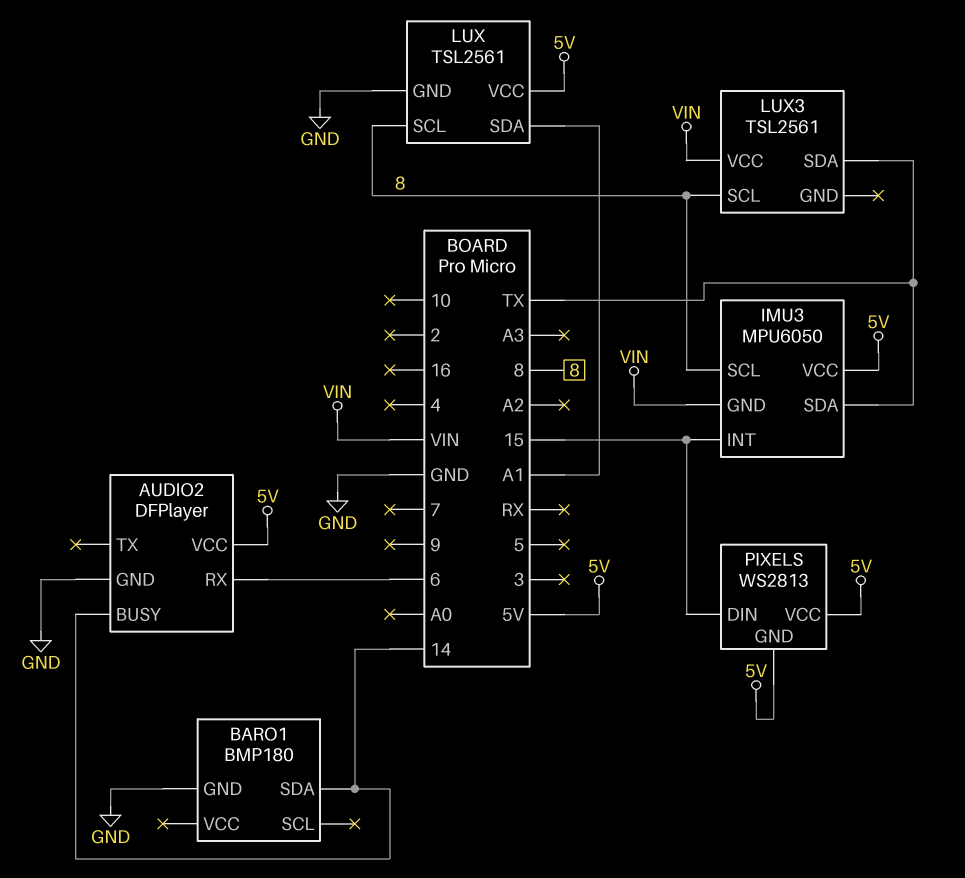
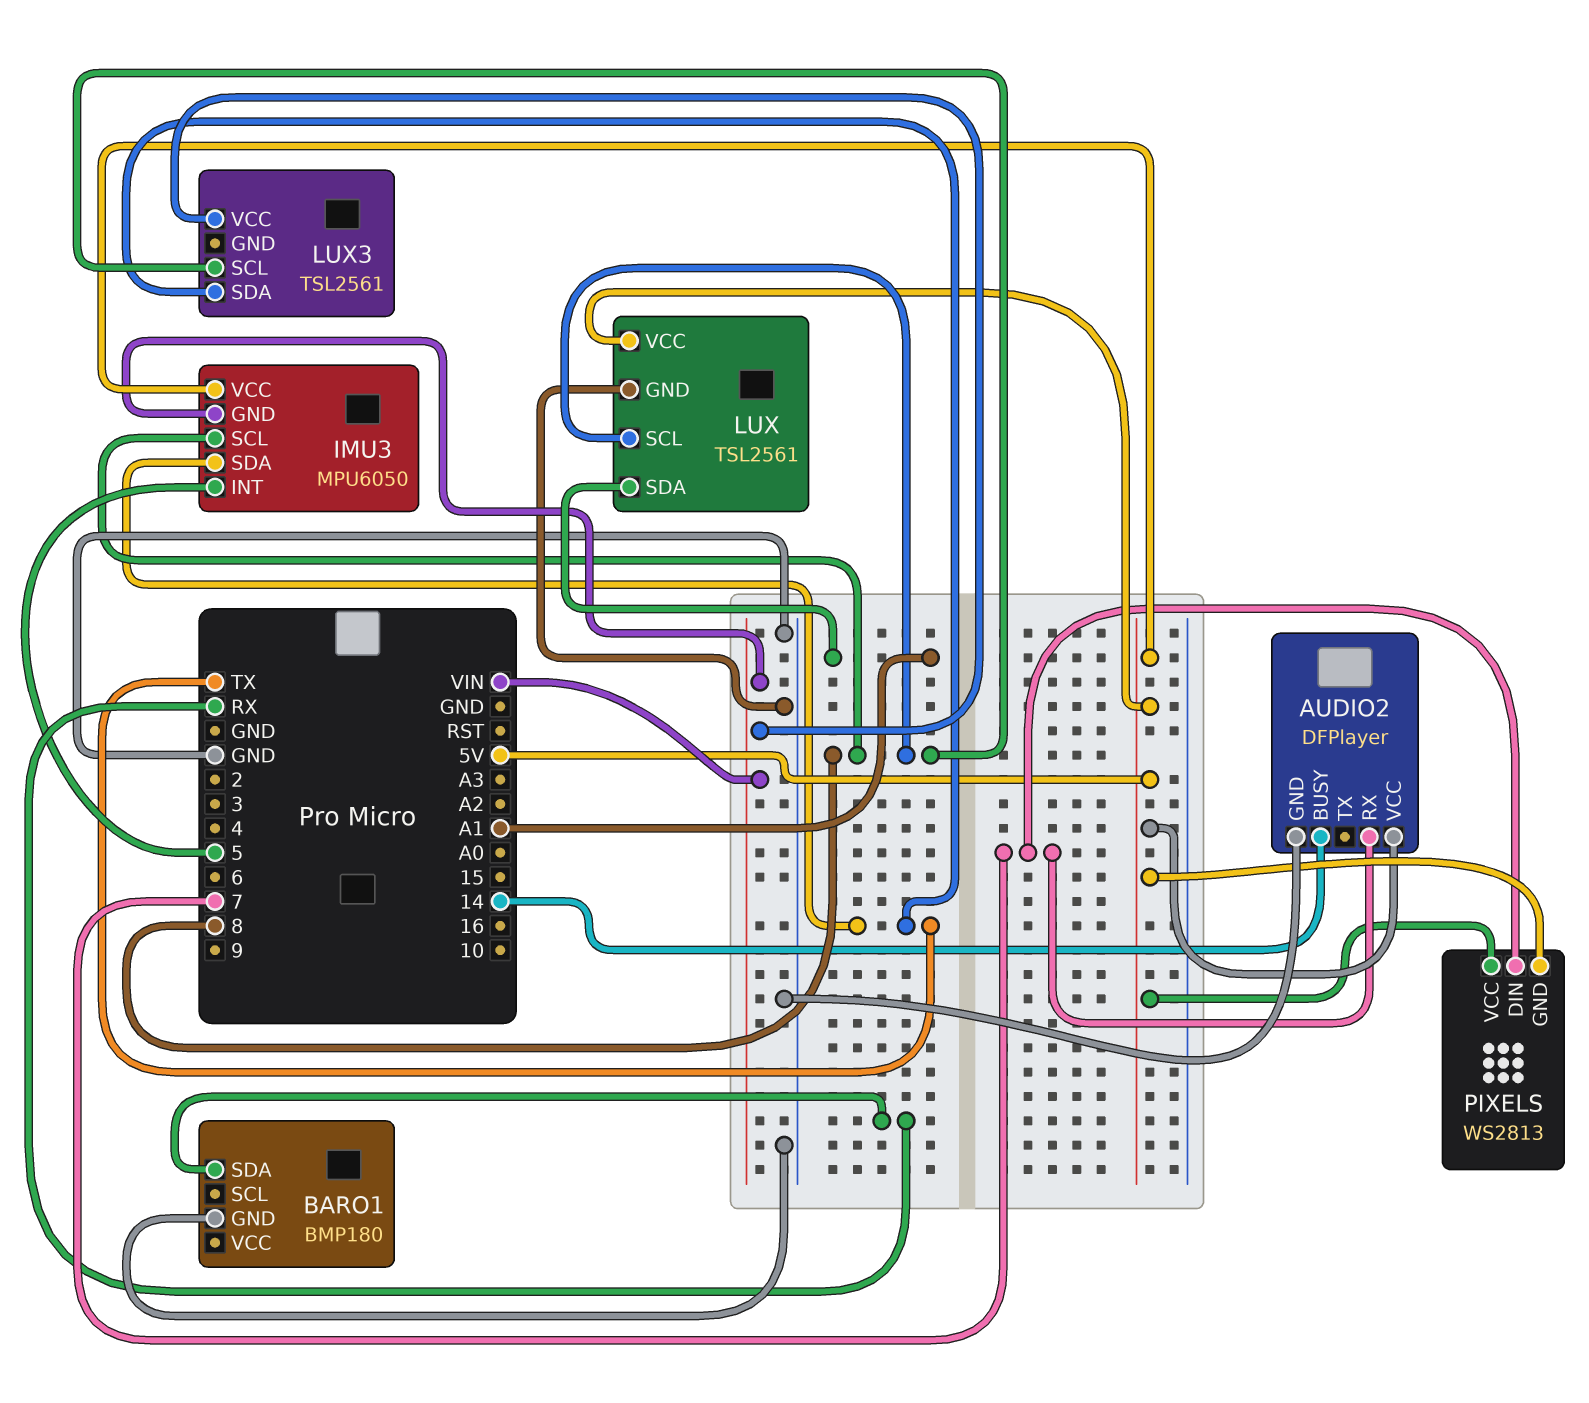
AUDIO2 pin RX: 6 -> 7
BARO1 pin SDA: 14 -> RX
IMU3 pin INT: 15 -> 5
PIXELS pin DIN: 15 -> 7

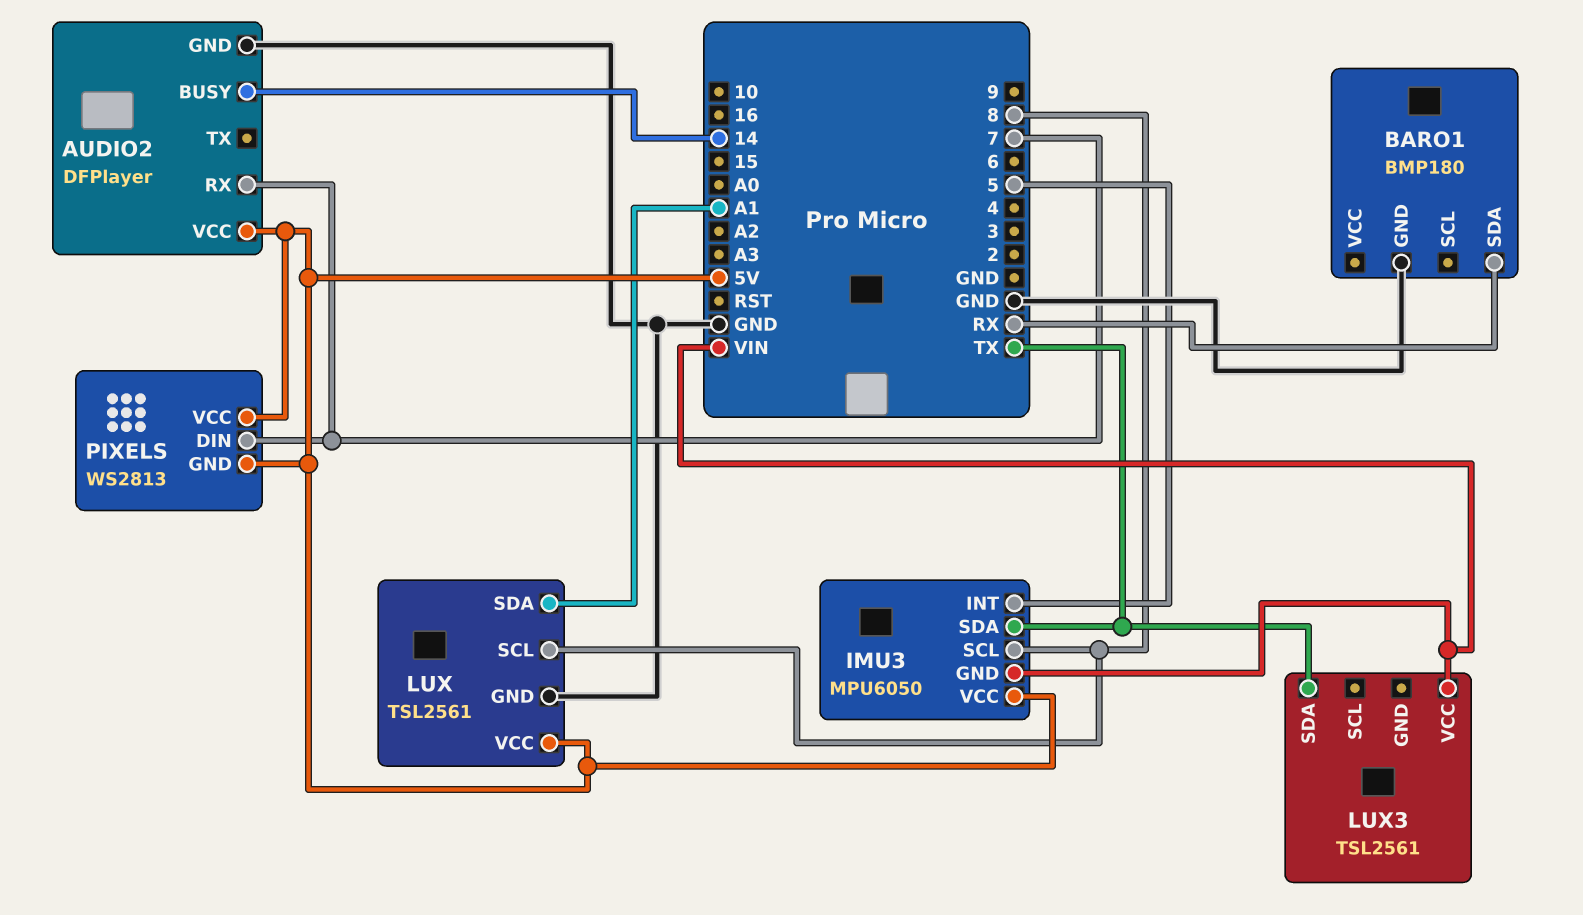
LUX3 pin SCL: 8 -> none

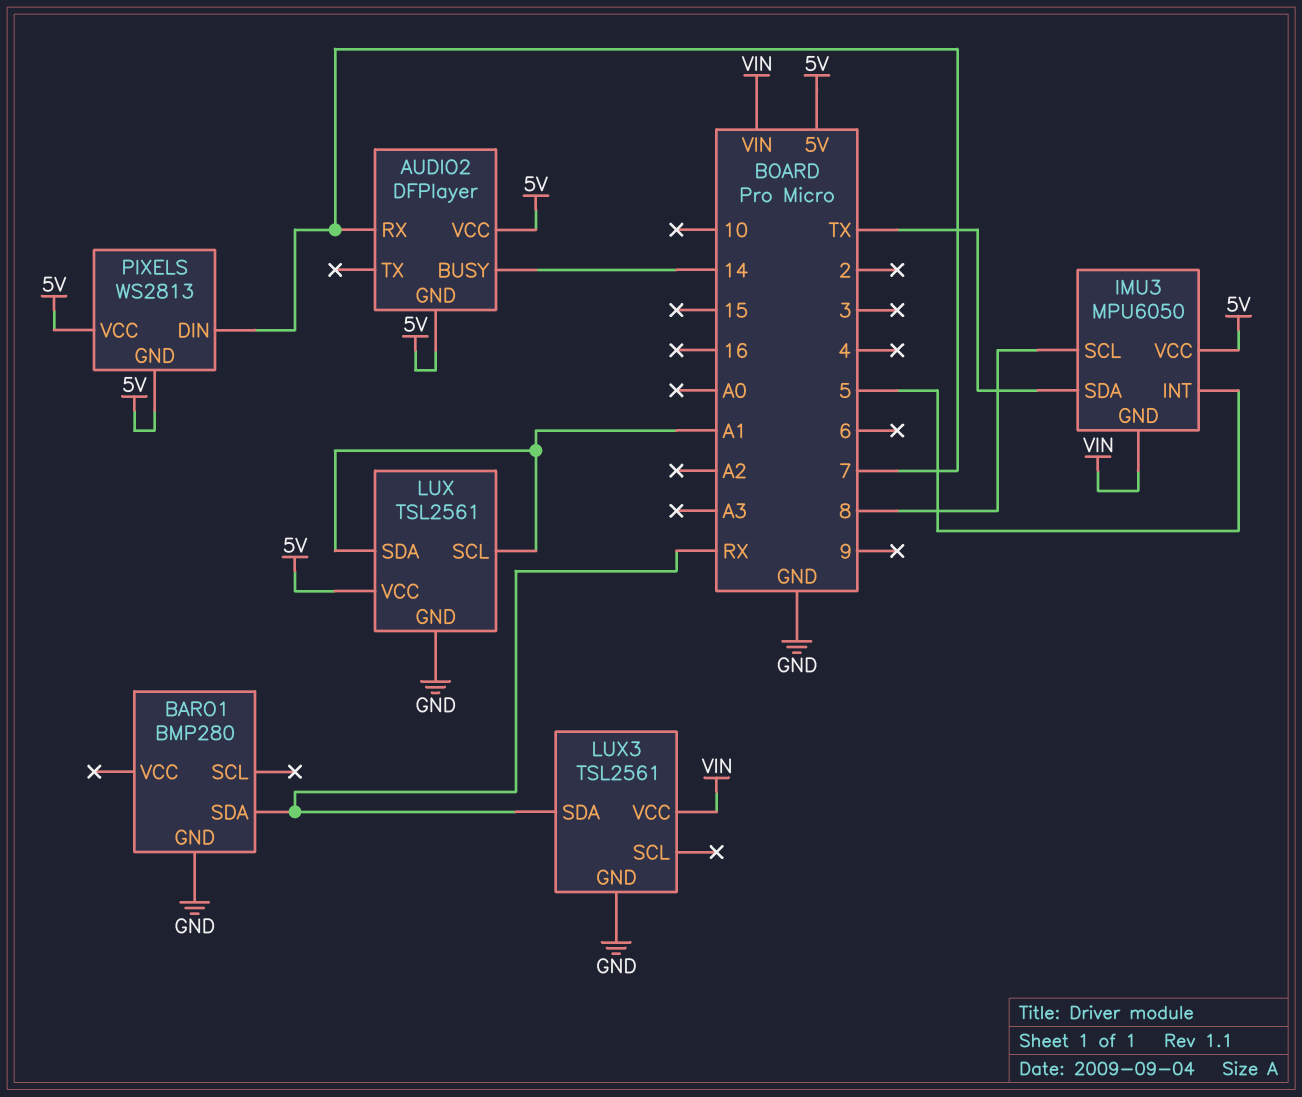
AUDIO2 pin GND: GND -> 5V
BARO1: BMP180 -> BMP280
LUX pin SCL: 8 -> A1
LUX3 pin GND: none -> GND
LUX3 pin SDA: TX -> RX

